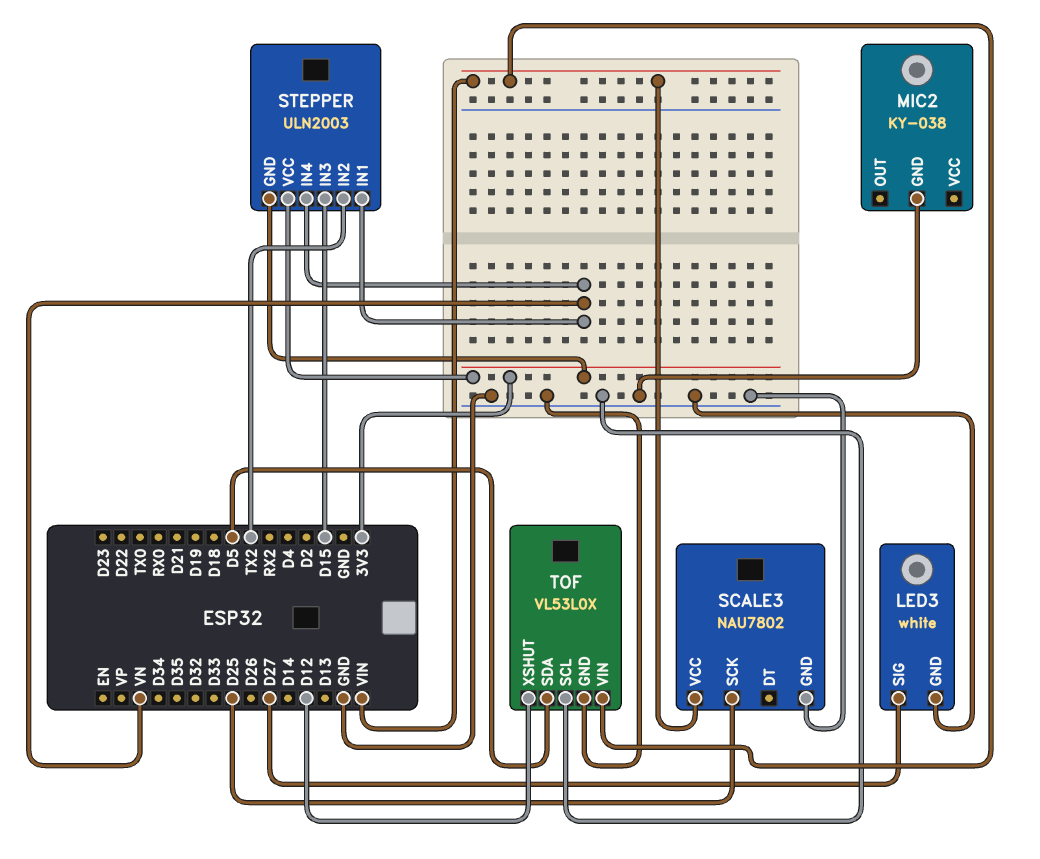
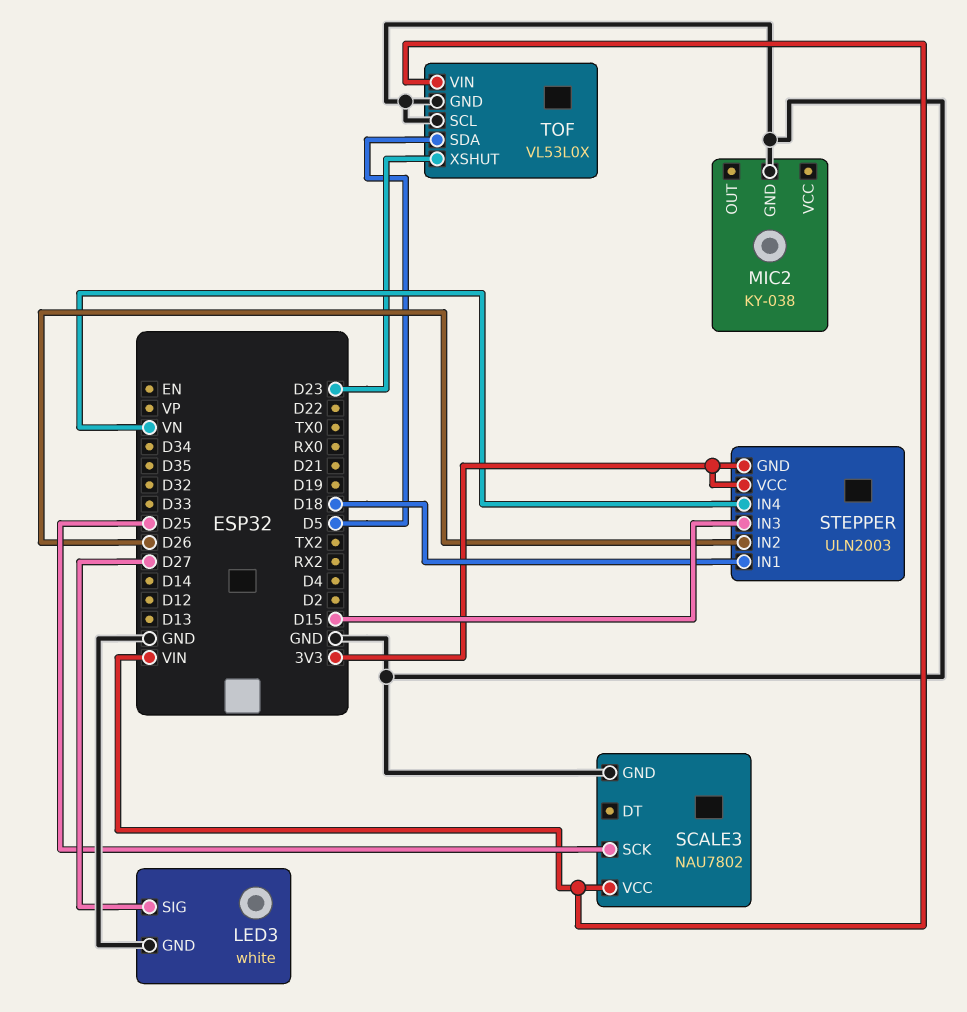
STEPPER pin IN1: VN -> D18
STEPPER pin IN2: TX2 -> D26
TOF pin XSHUT: D12 -> D23

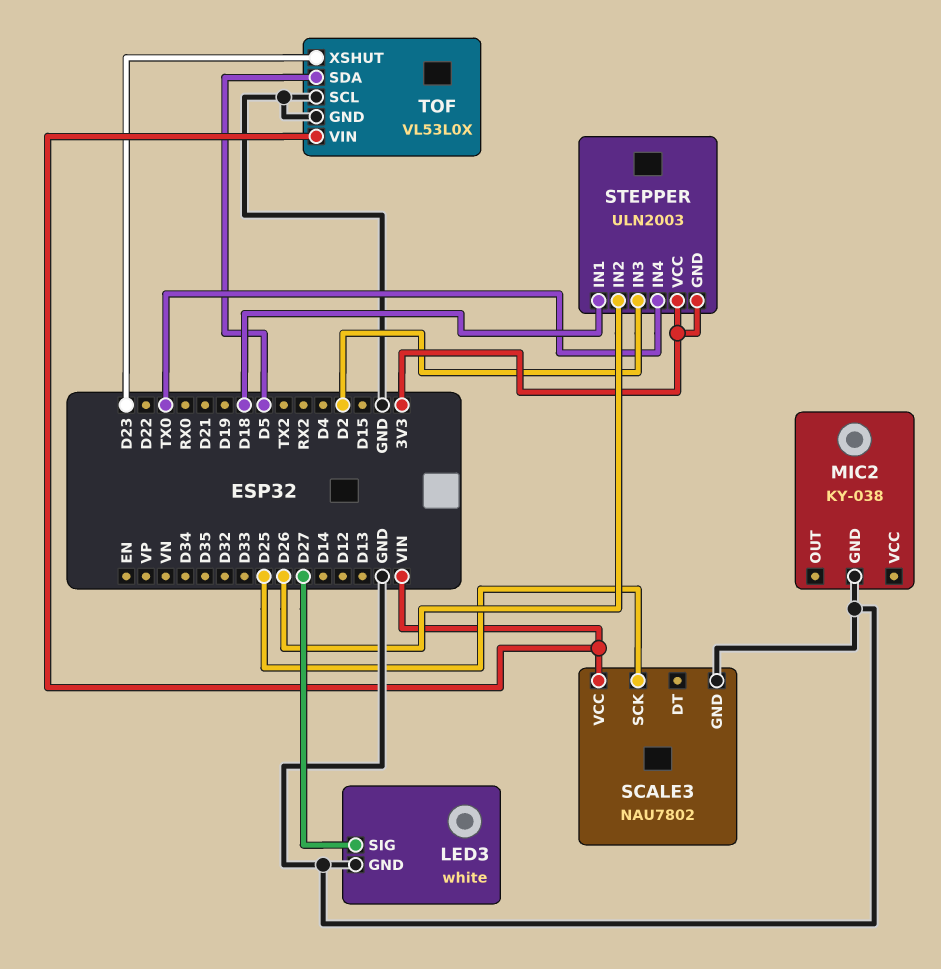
STEPPER pin IN3: D15 -> D2
STEPPER pin IN4: VN -> TX0

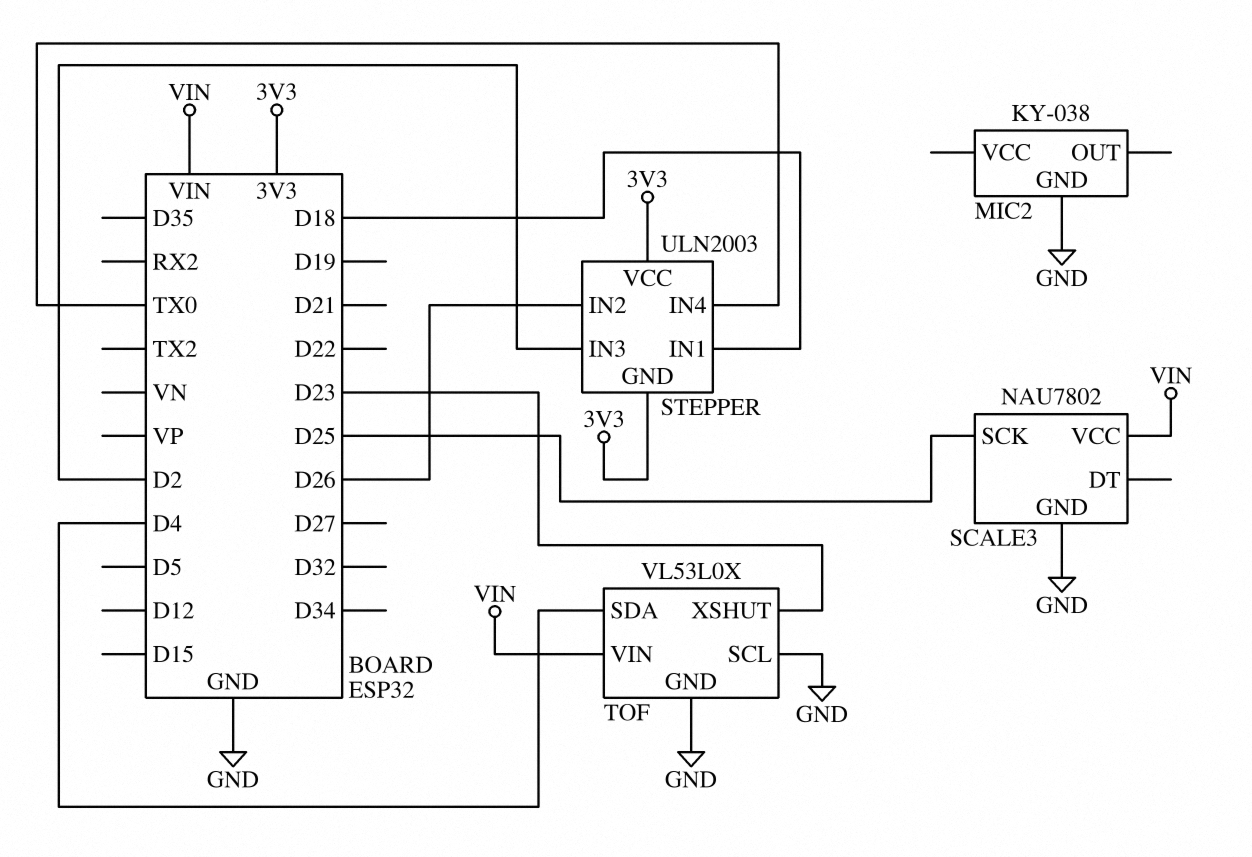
LED3: white -> none
LED3 pin GND: GND -> none
LED3 pin SIG: D27 -> none
TOF pin SDA: D5 -> D4

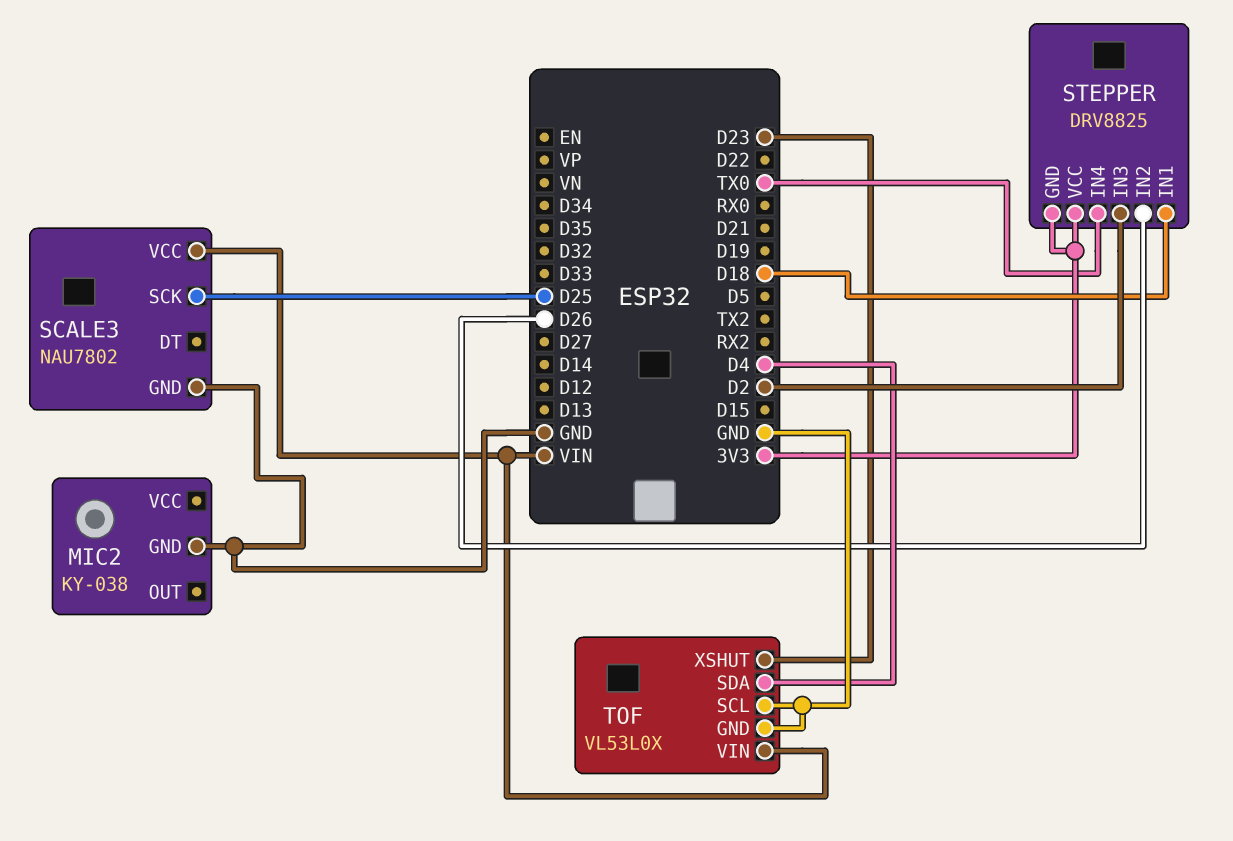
STEPPER: ULN2003 -> DRV8825

